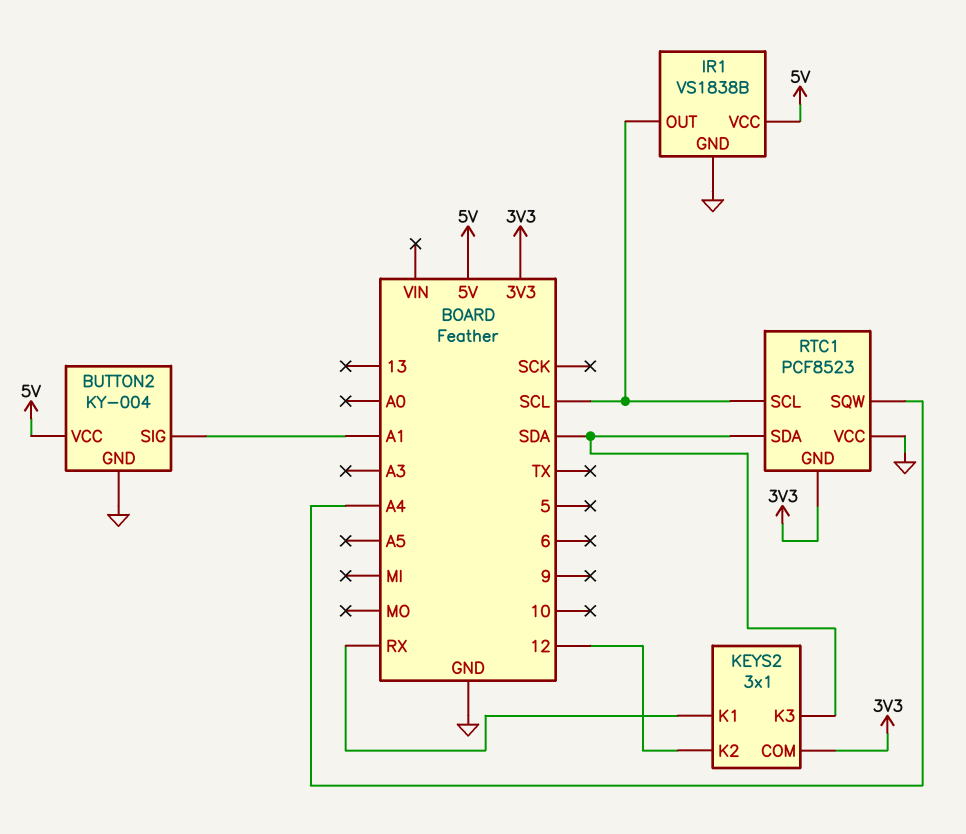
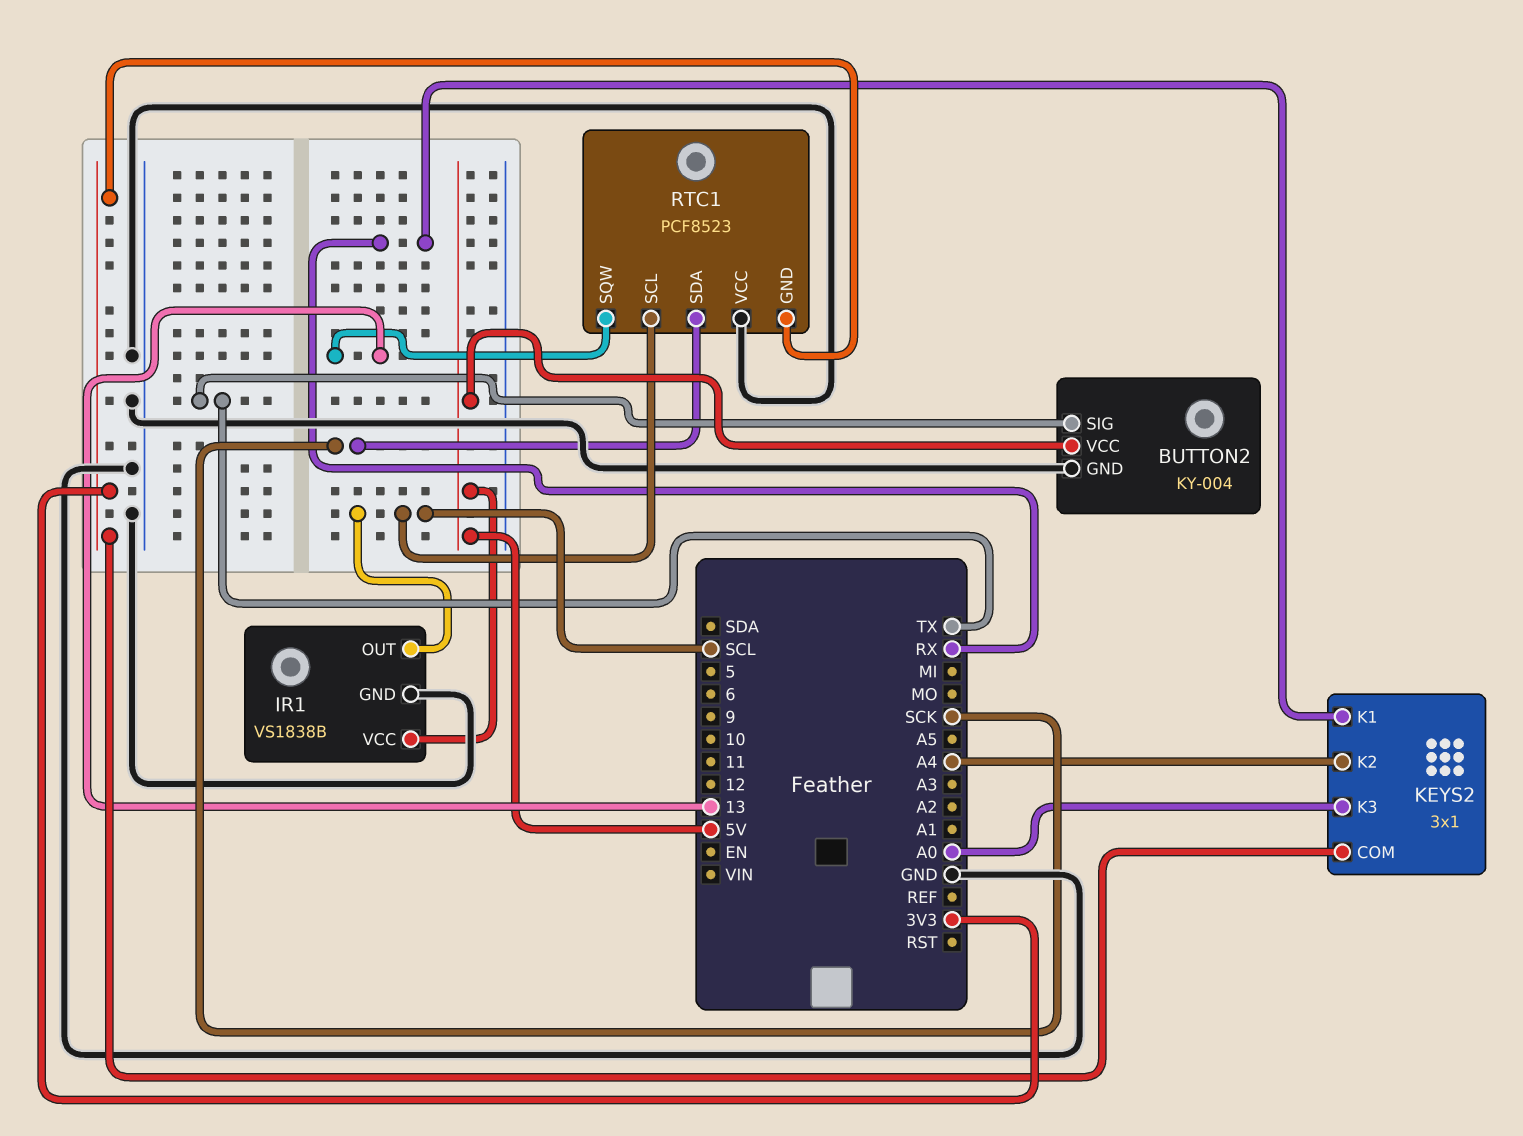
BUTTON2 pin SIG: A1 -> TX
KEYS2 pin K2: 12 -> A4
KEYS2 pin K3: SDA -> A0
RTC1 pin SDA: SDA -> SCK
RTC1 pin SQW: A4 -> 13

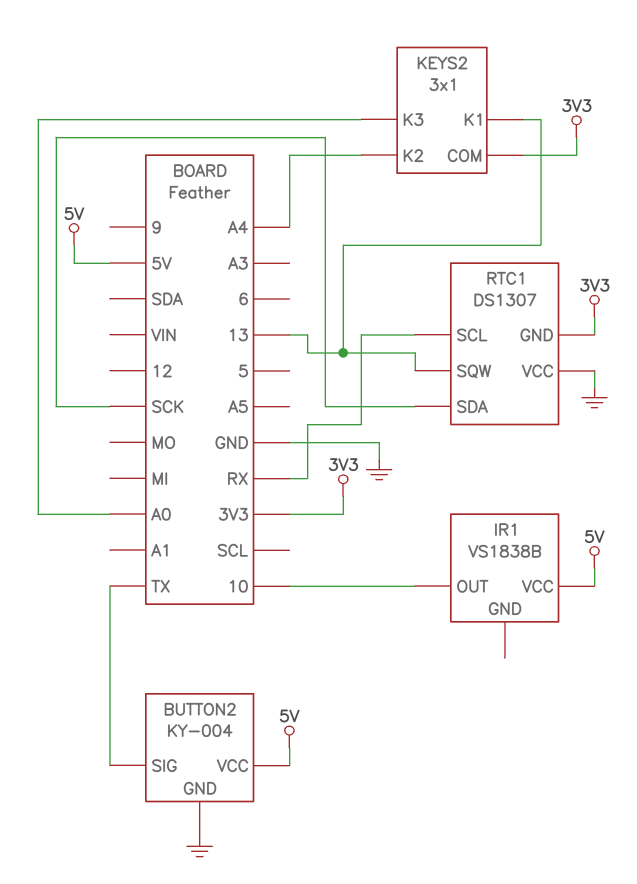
IR1 pin GND: GND -> none
IR1 pin OUT: SCL -> 10
KEYS2 pin K1: RX -> 13
RTC1: PCF8523 -> DS1307
RTC1 pin SCL: SCL -> RX

